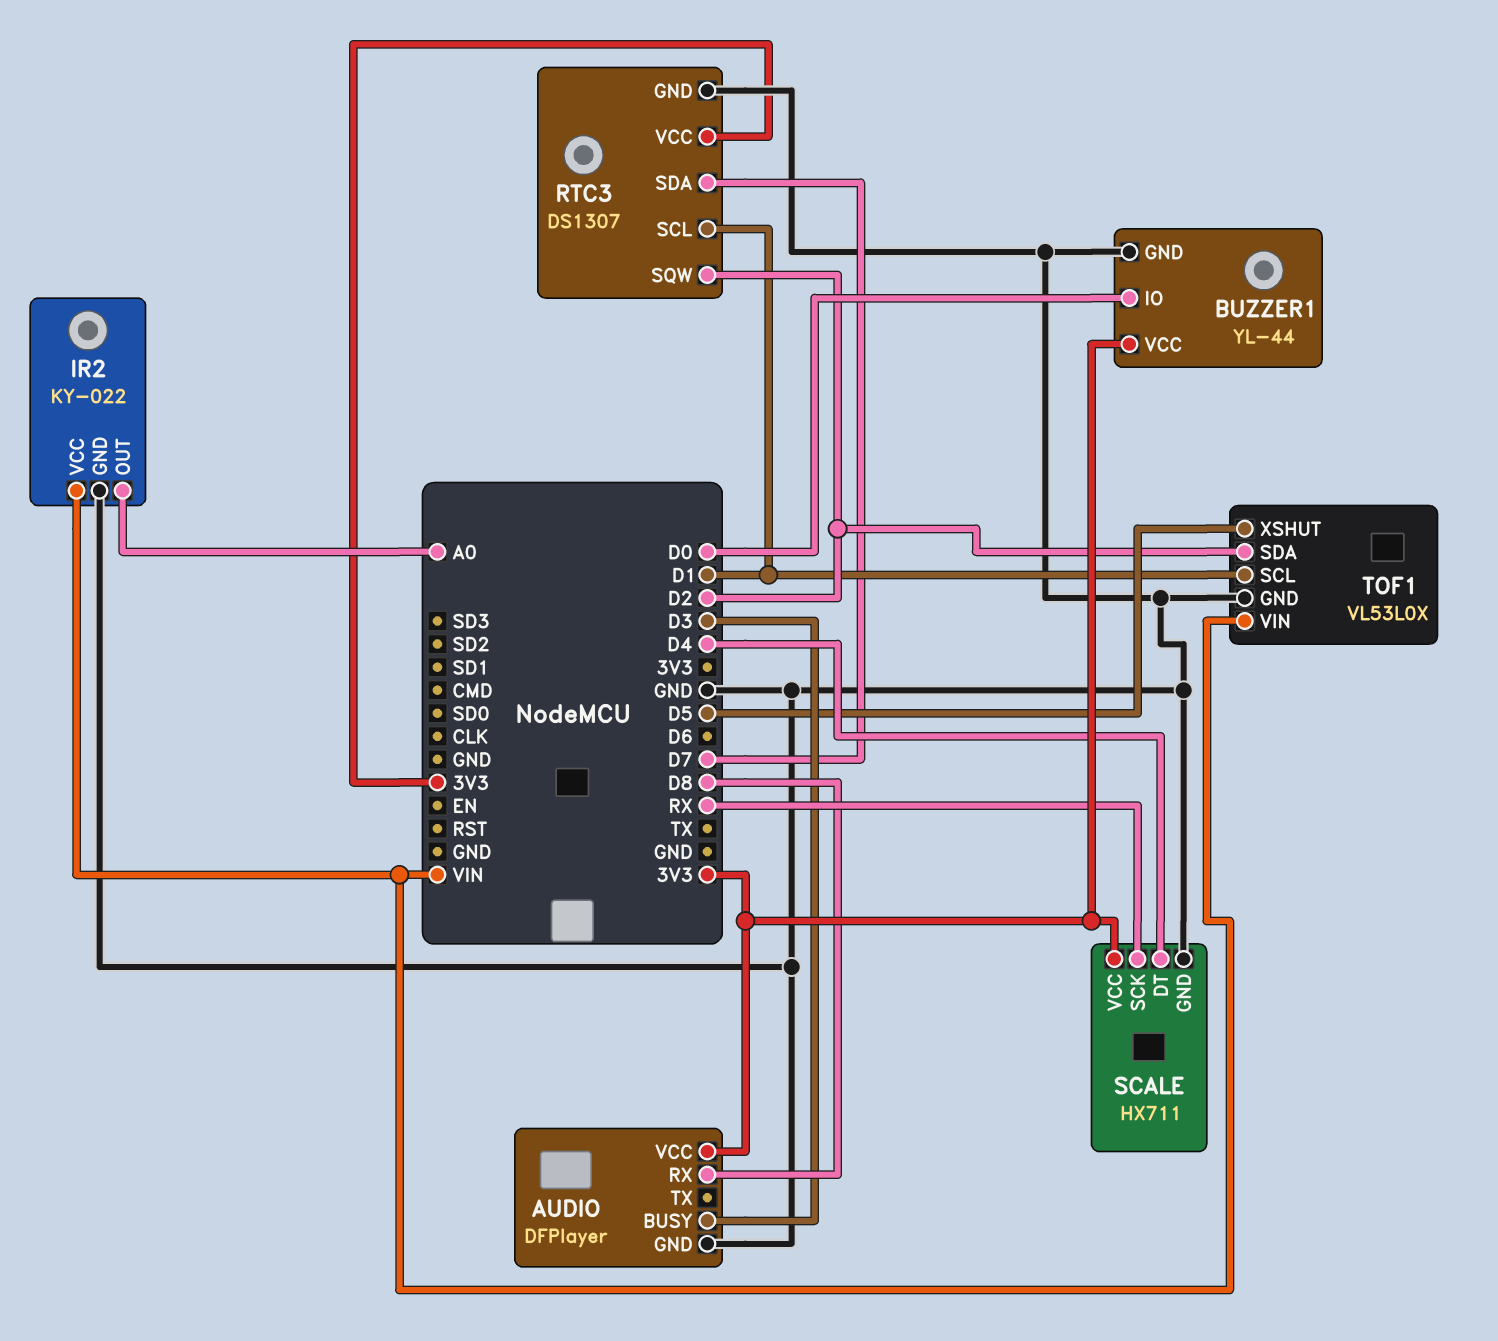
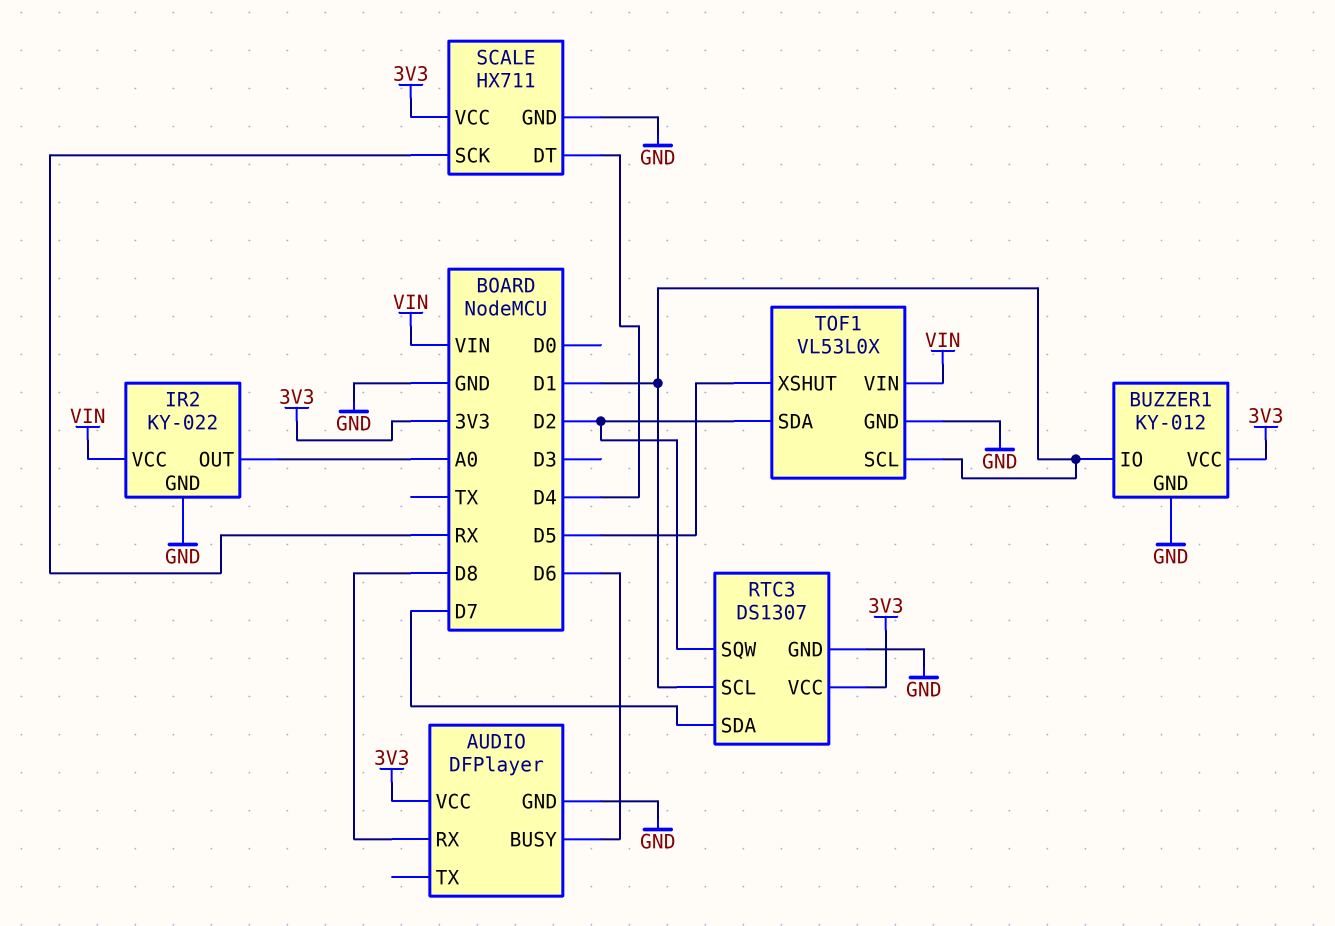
AUDIO pin BUSY: D3 -> D6
BUZZER1: YL-44 -> KY-012
BUZZER1 pin IO: D0 -> D1

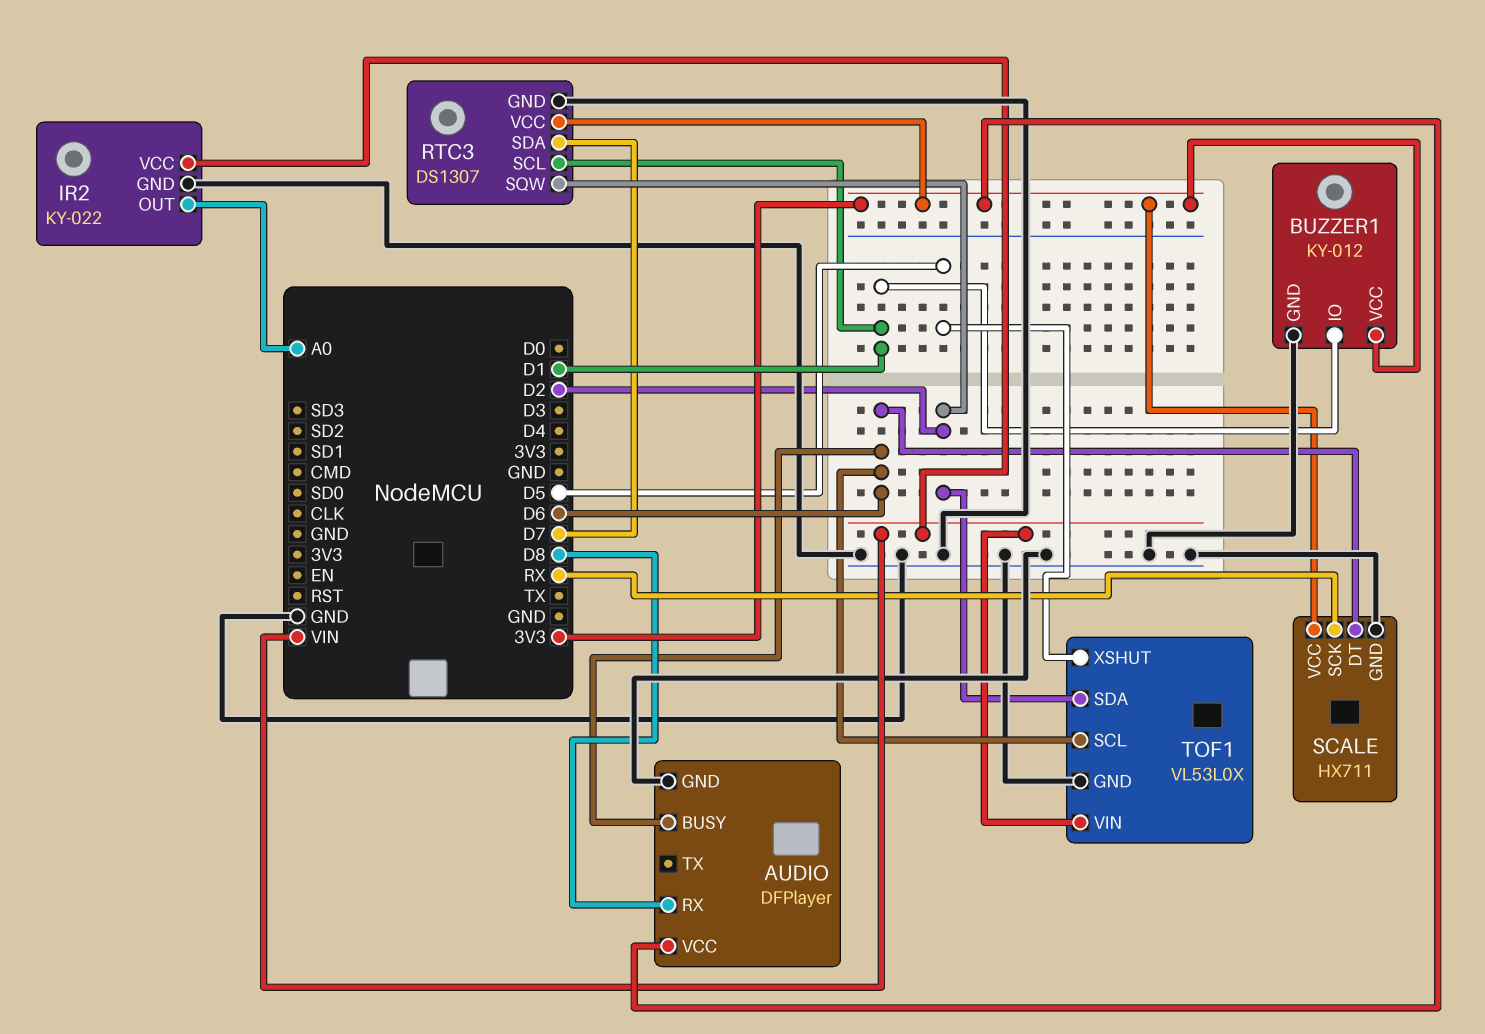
SCALE pin DT: D4 -> D6
TOF1 pin SCL: D1 -> D6

